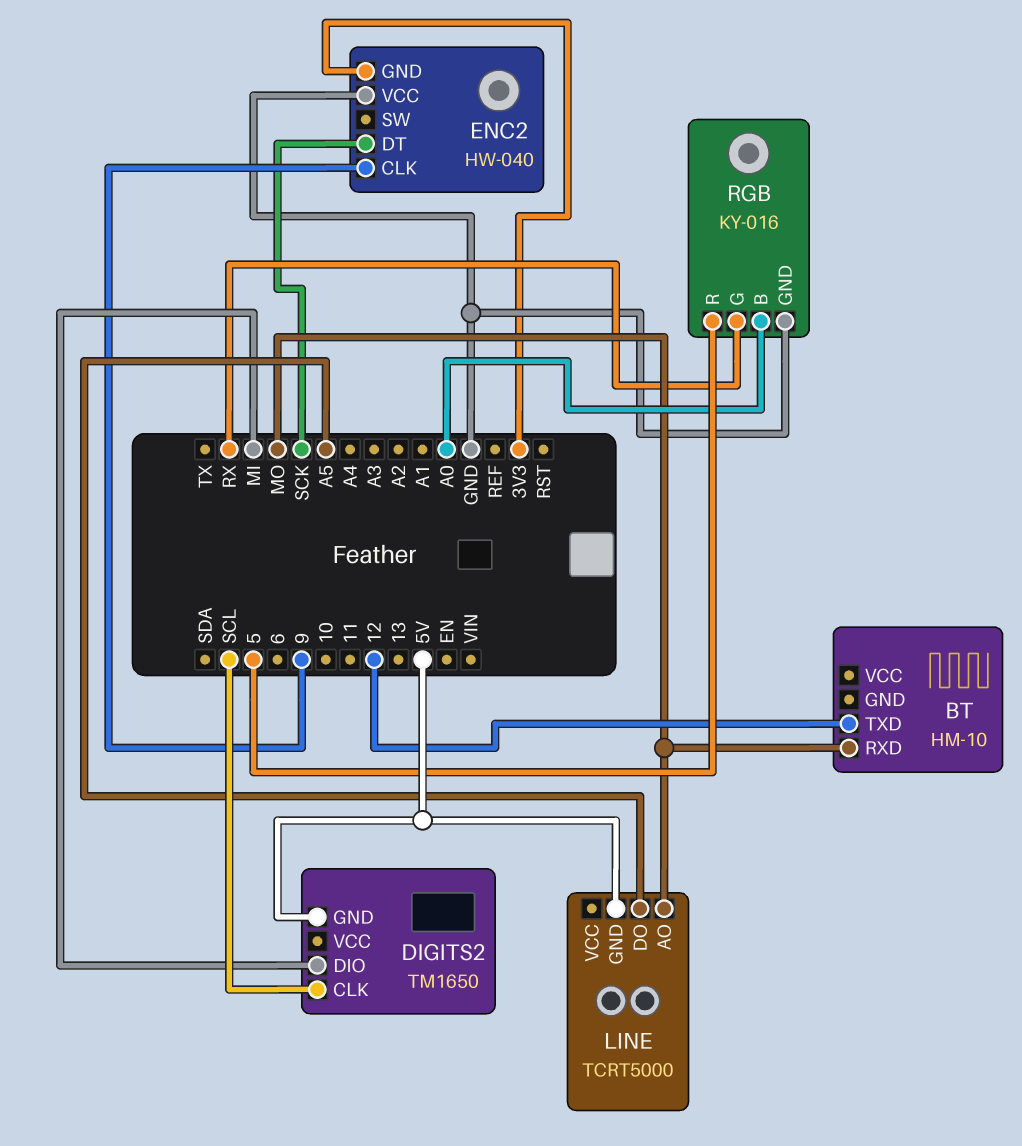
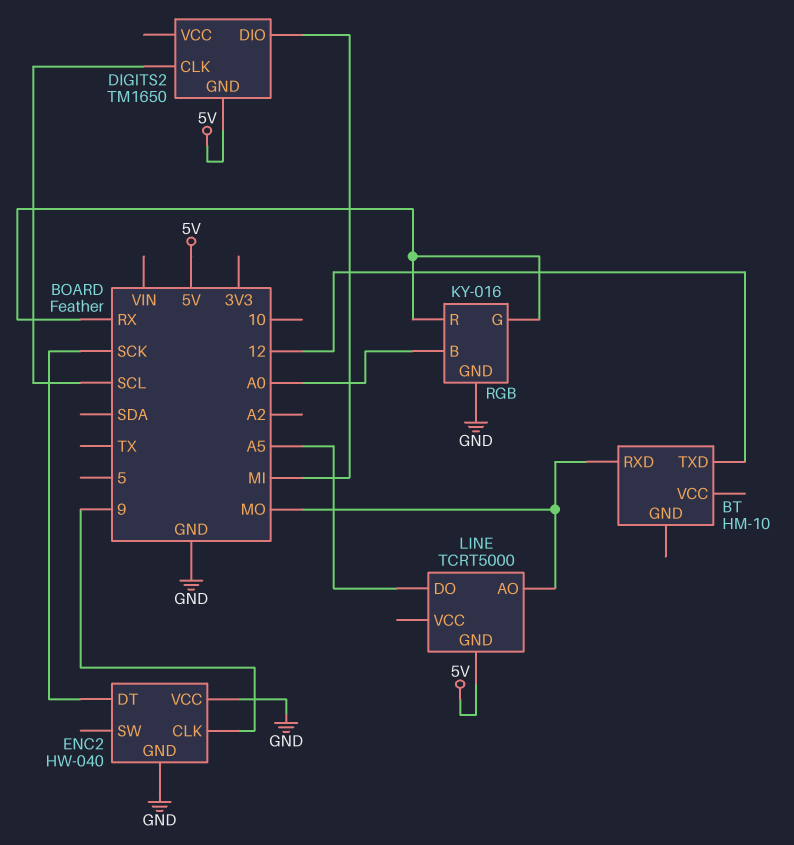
ENC2 pin GND: 3V3 -> GND
RGB pin R: 5 -> RX

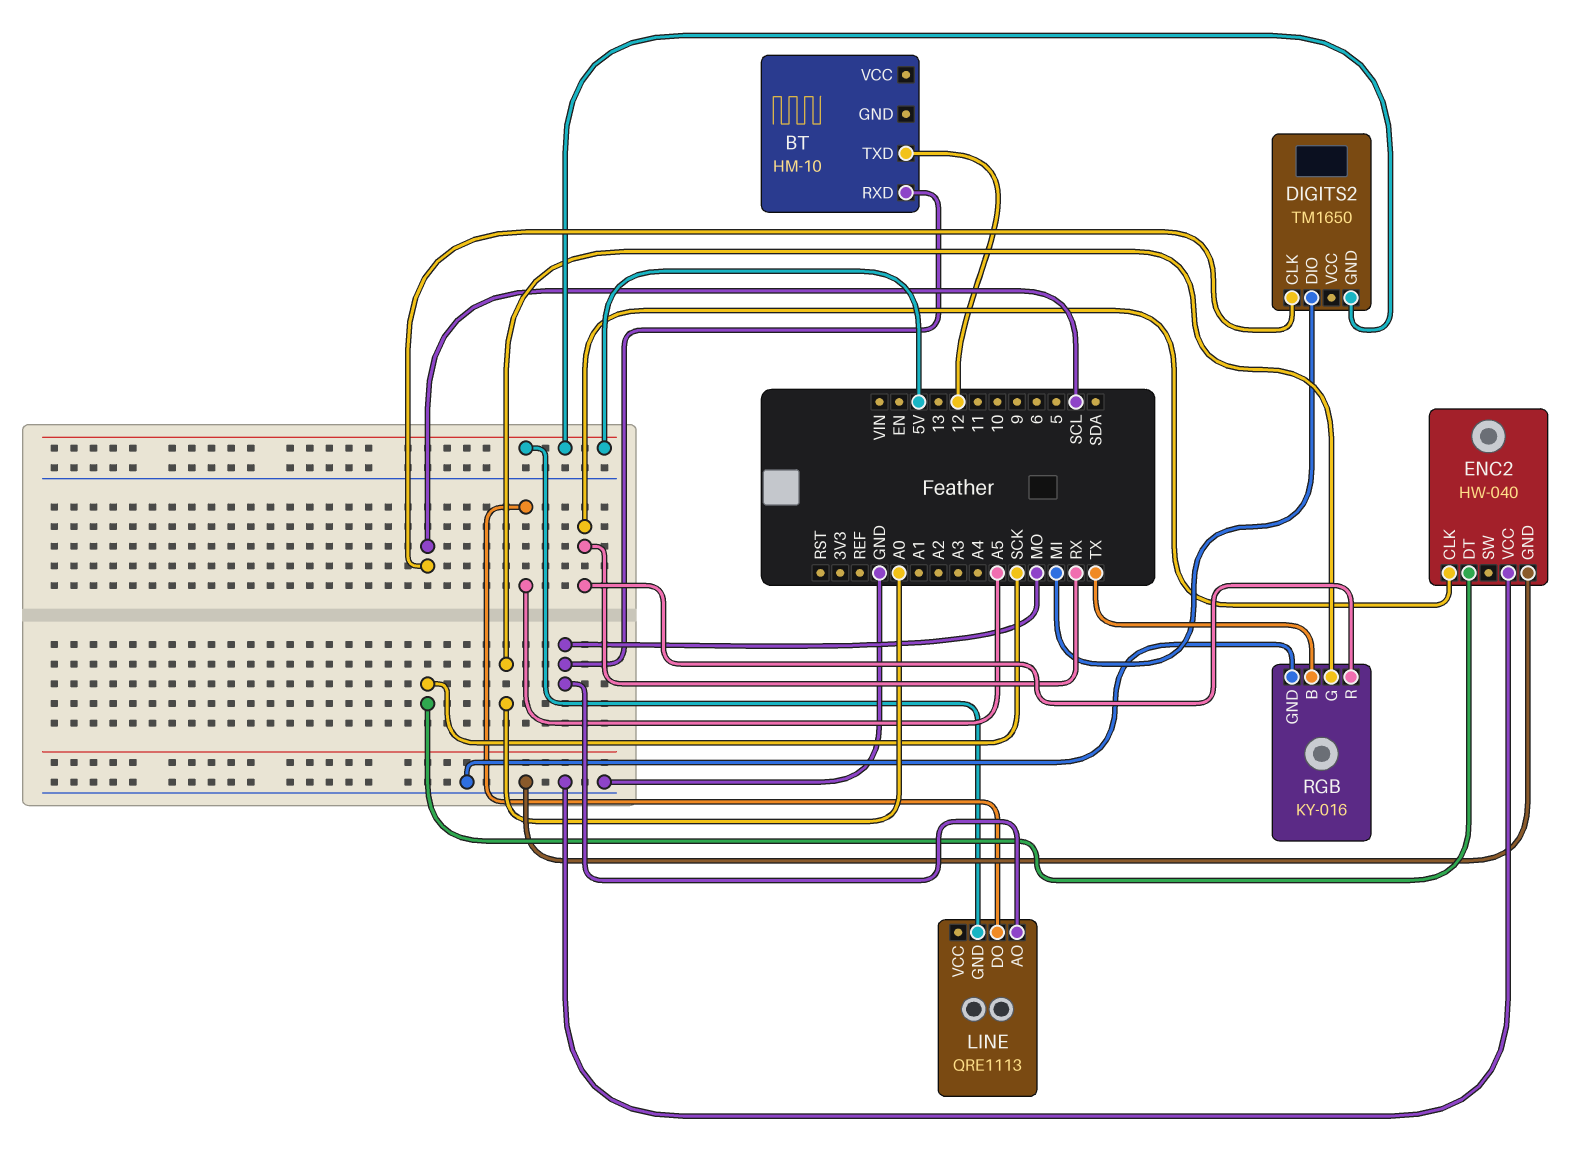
ENC2 pin CLK: 9 -> RX
LINE: TCRT5000 -> QRE1113
RGB pin B: A0 -> TX
RGB pin G: RX -> A0

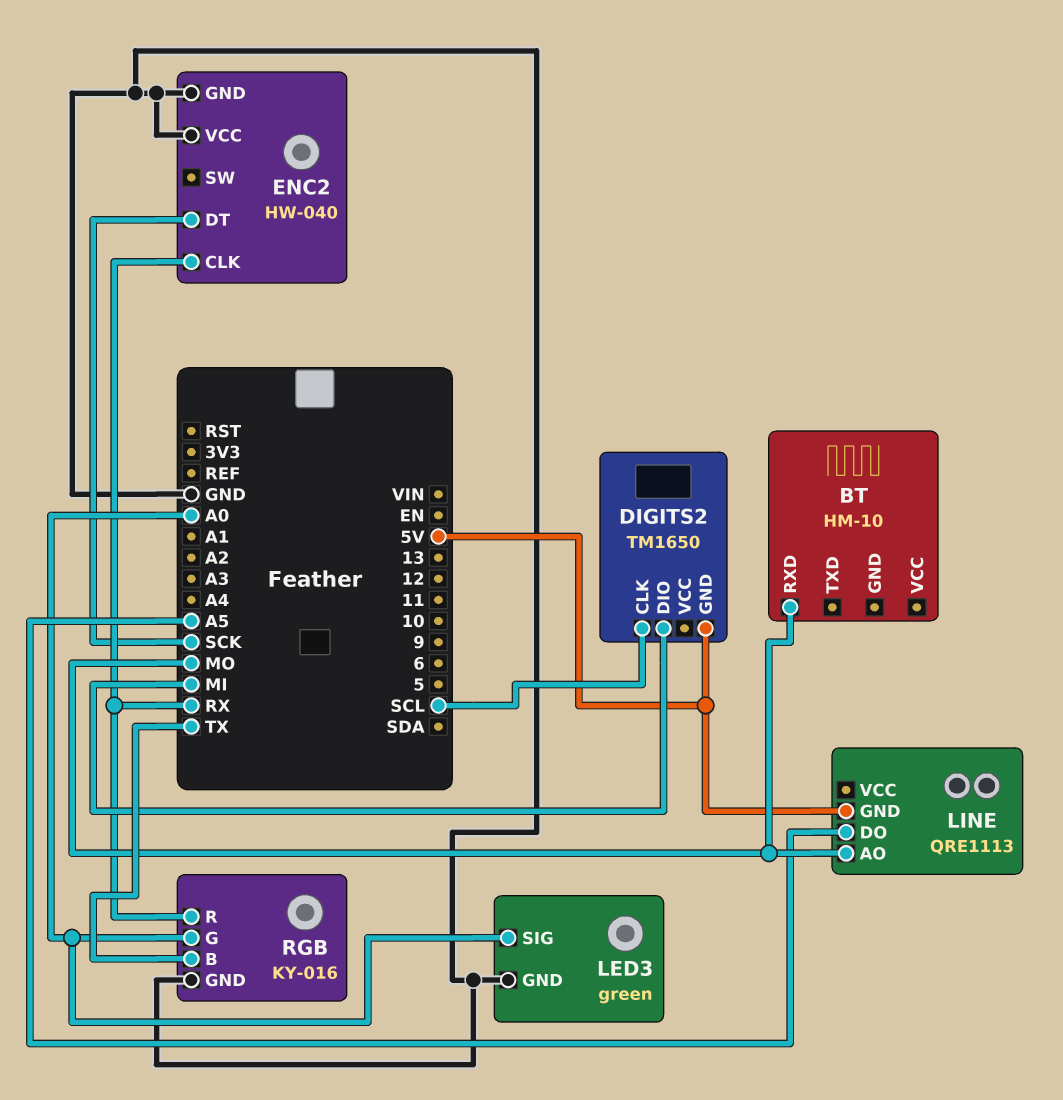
BT pin TXD: 12 -> none
LED3: none -> green
LED3 pin GND: none -> GND
LED3 pin SIG: none -> A0

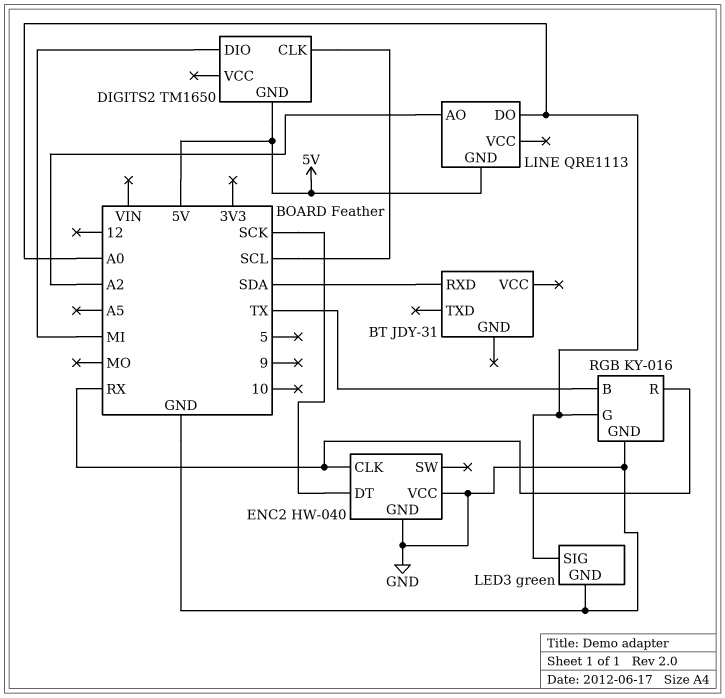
BT: HM-10 -> JDY-31
BT pin RXD: MO -> SDA
LINE pin AO: MO -> A2
LINE pin DO: A5 -> A0

